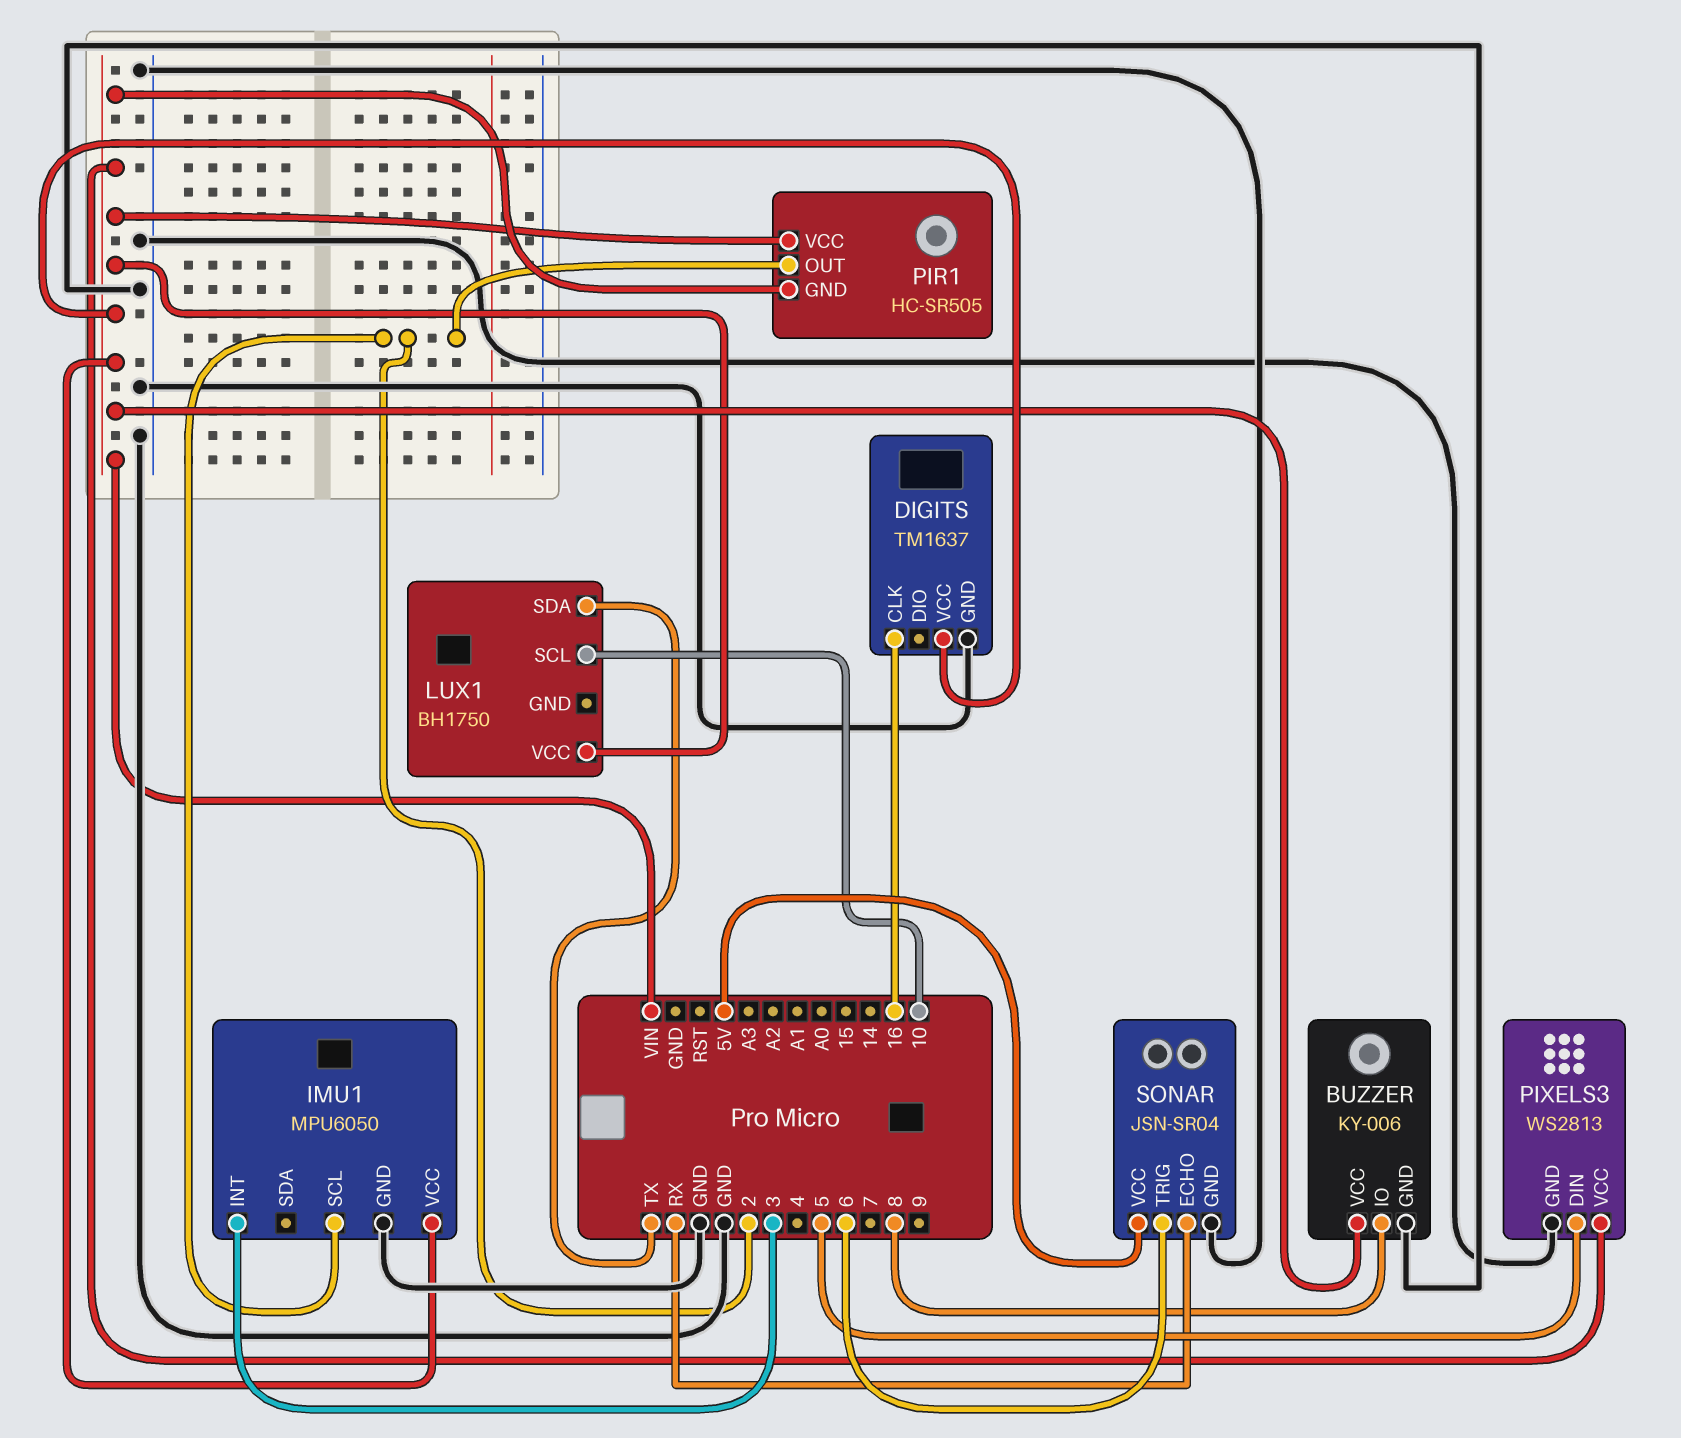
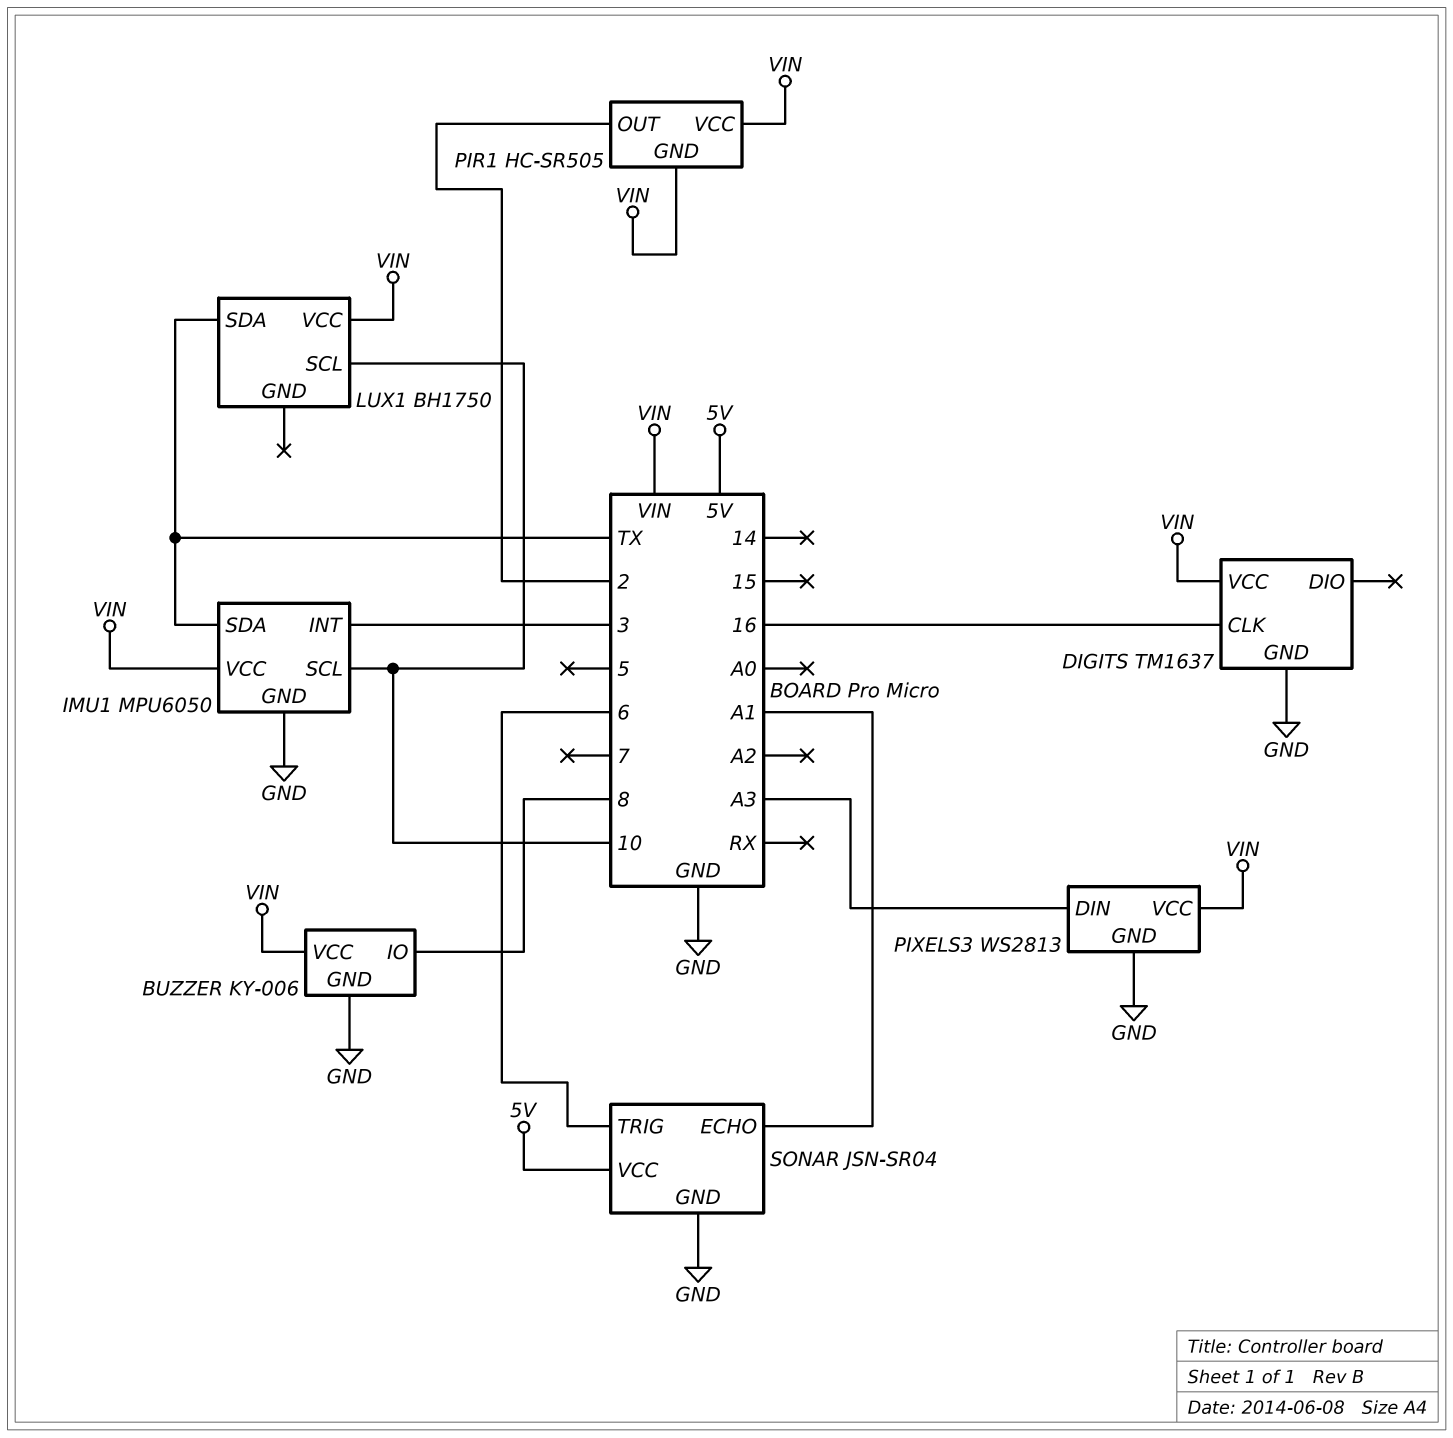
IMU1 pin SCL: 2 -> 10
IMU1 pin SDA: none -> TX
PIXELS3 pin DIN: 5 -> A3
SONAR pin ECHO: RX -> A1

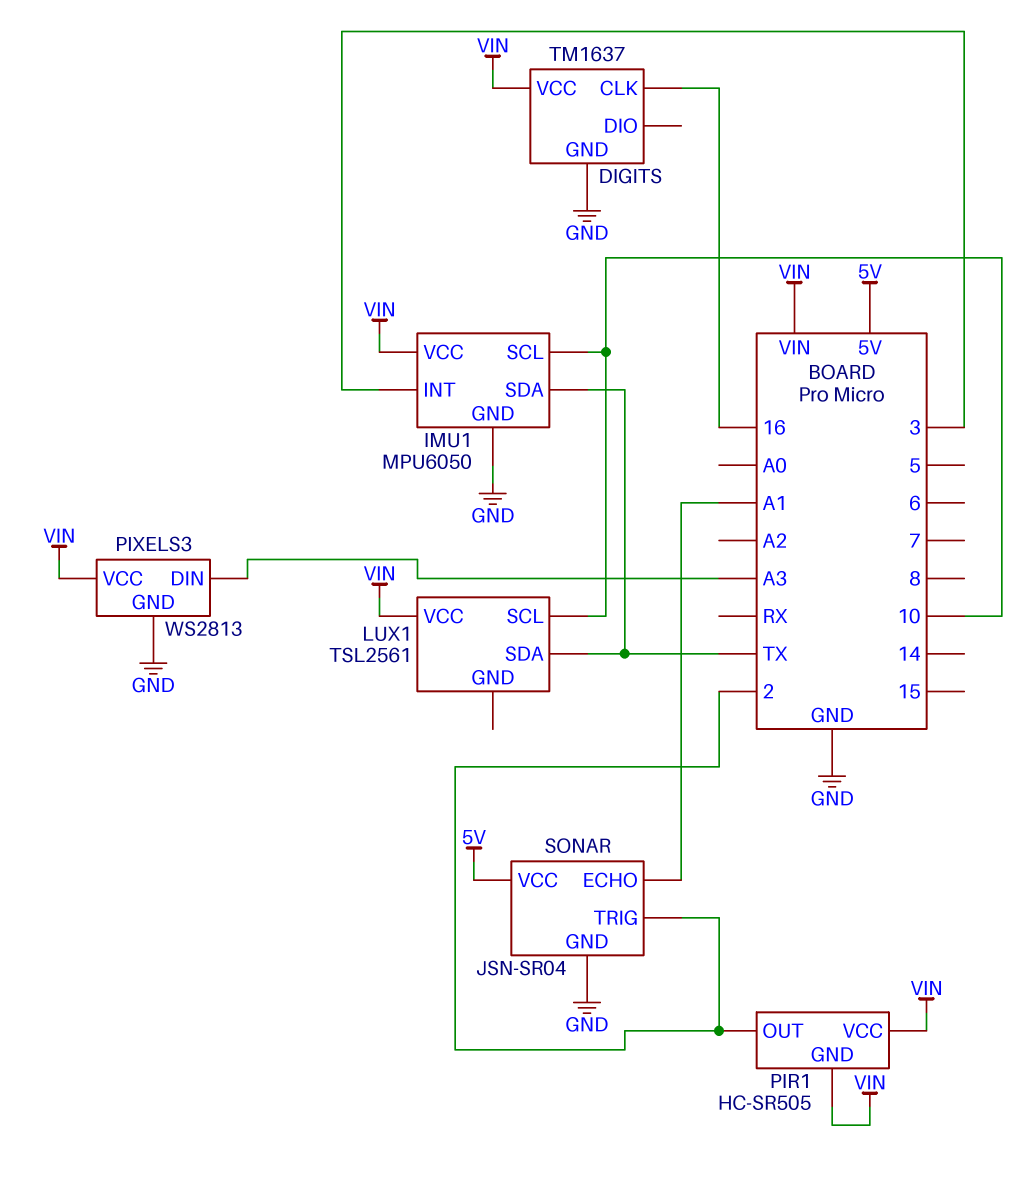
BUZZER: KY-006 -> none
BUZZER pin GND: GND -> none
BUZZER pin IO: 8 -> none
BUZZER pin VCC: VIN -> none
LUX1: BH1750 -> TSL2561
SONAR pin TRIG: 6 -> 2

